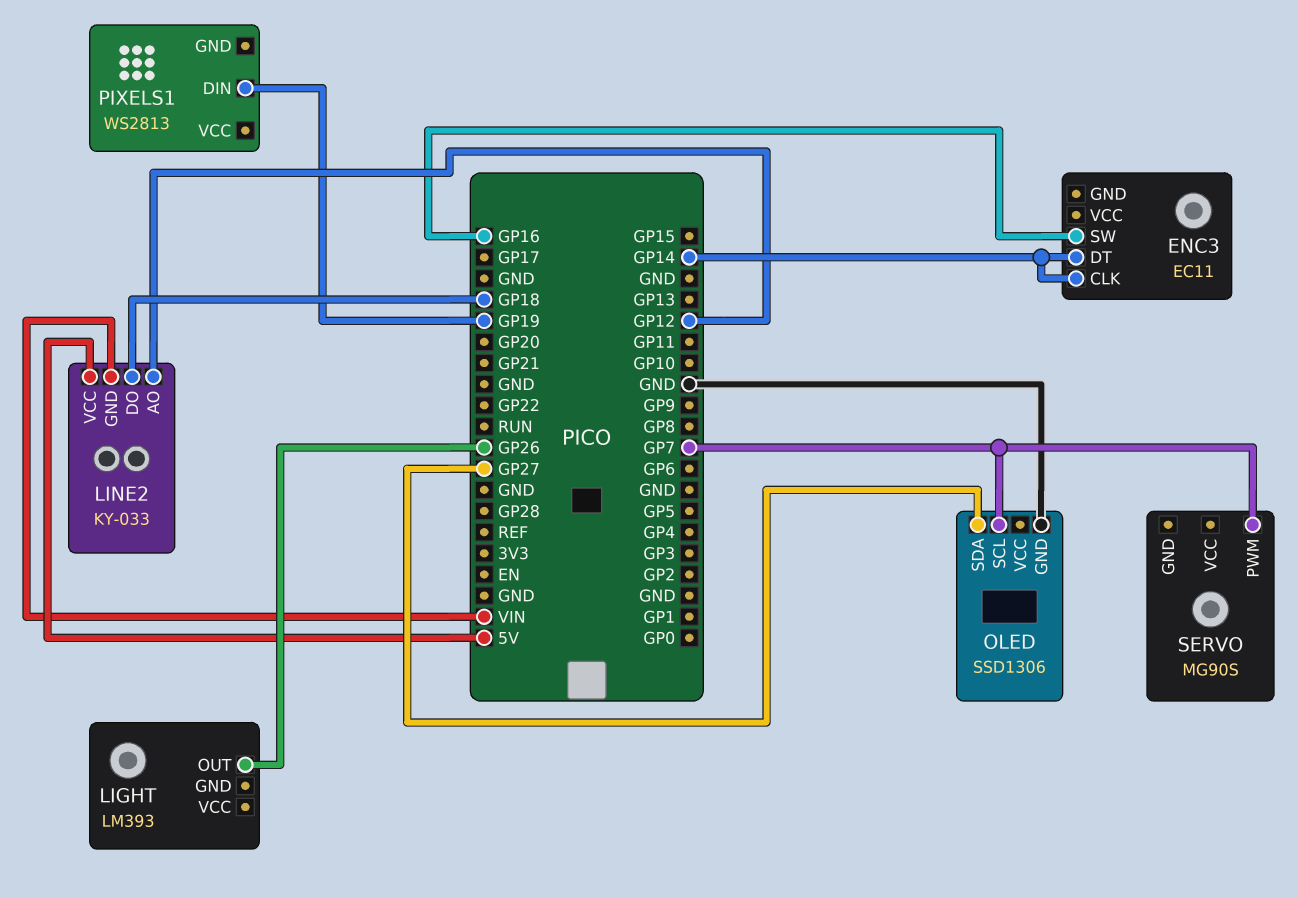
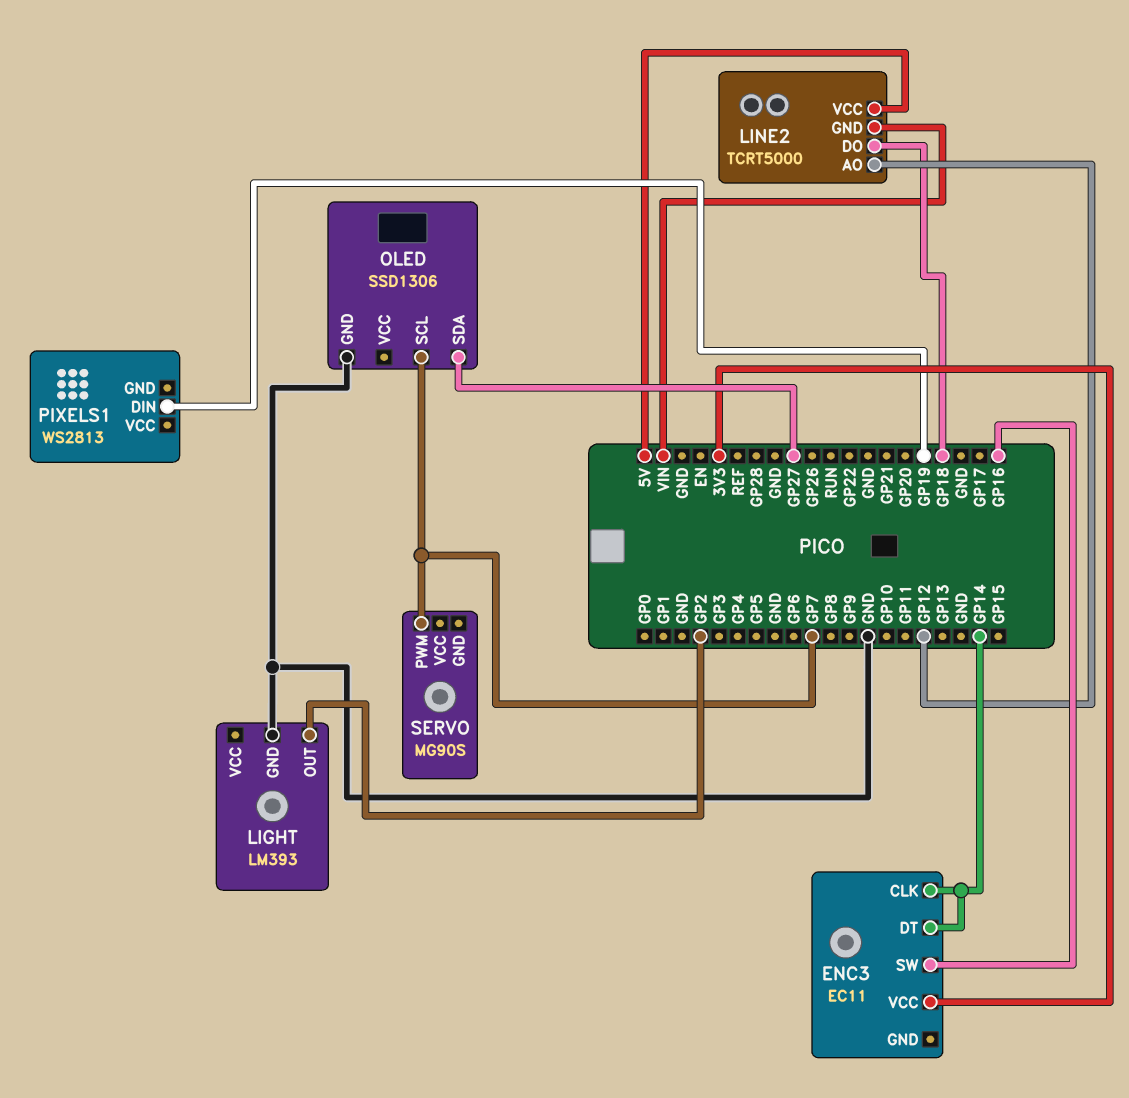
ENC3 pin VCC: none -> 3V3
LIGHT pin GND: none -> GND
LIGHT pin OUT: GP26 -> GP2
LINE2: KY-033 -> TCRT5000

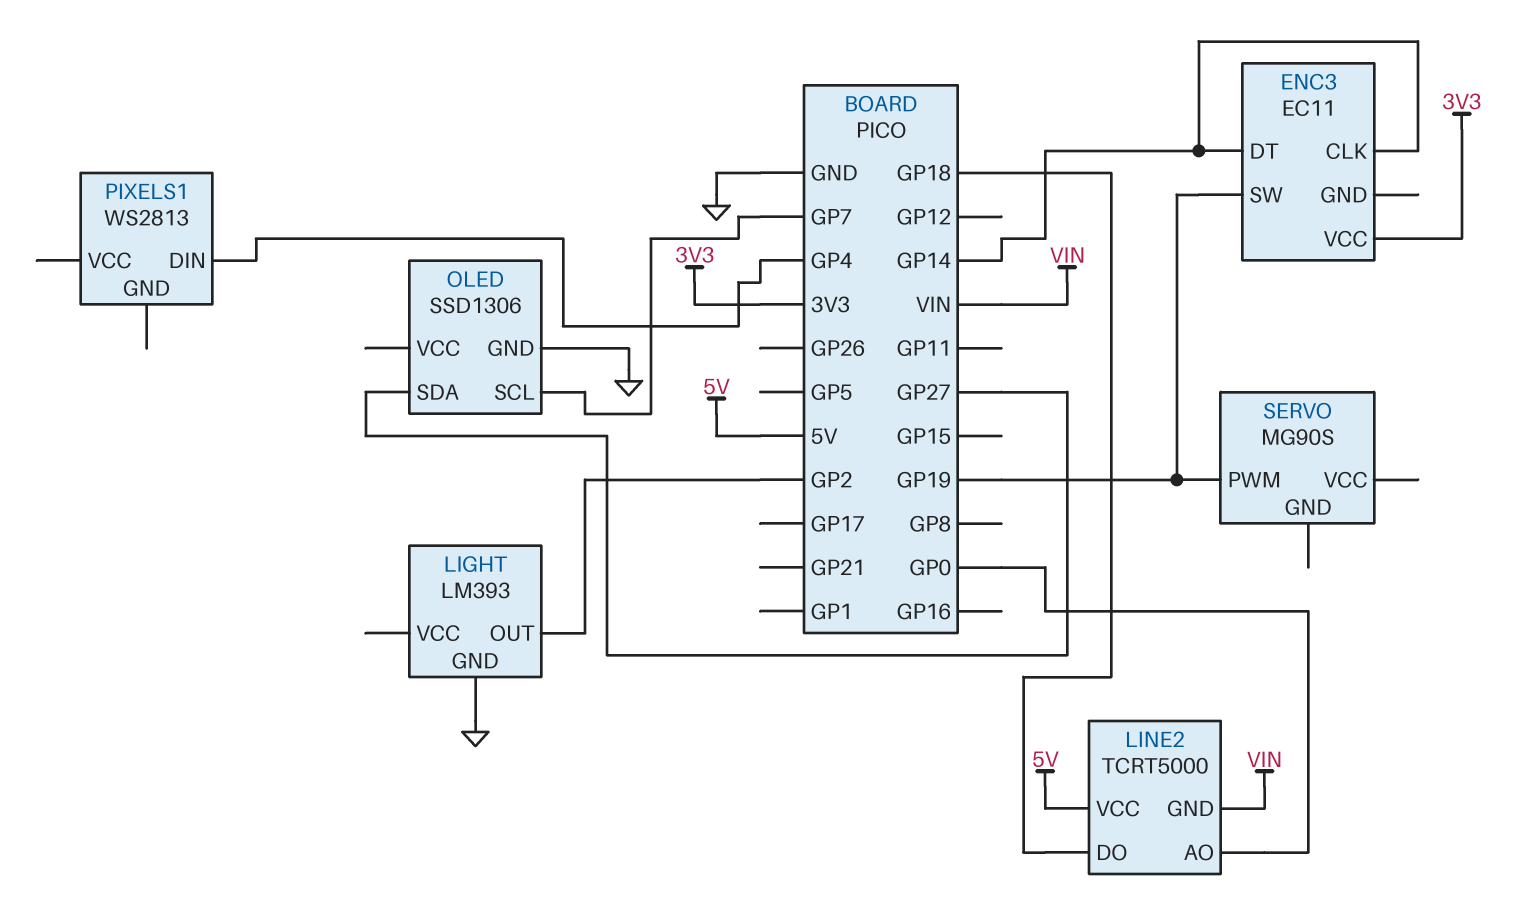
ENC3 pin SW: GP16 -> GP19
LINE2 pin AO: GP12 -> GP0
PIXELS1 pin DIN: GP19 -> GP4
SERVO pin PWM: GP7 -> GP19

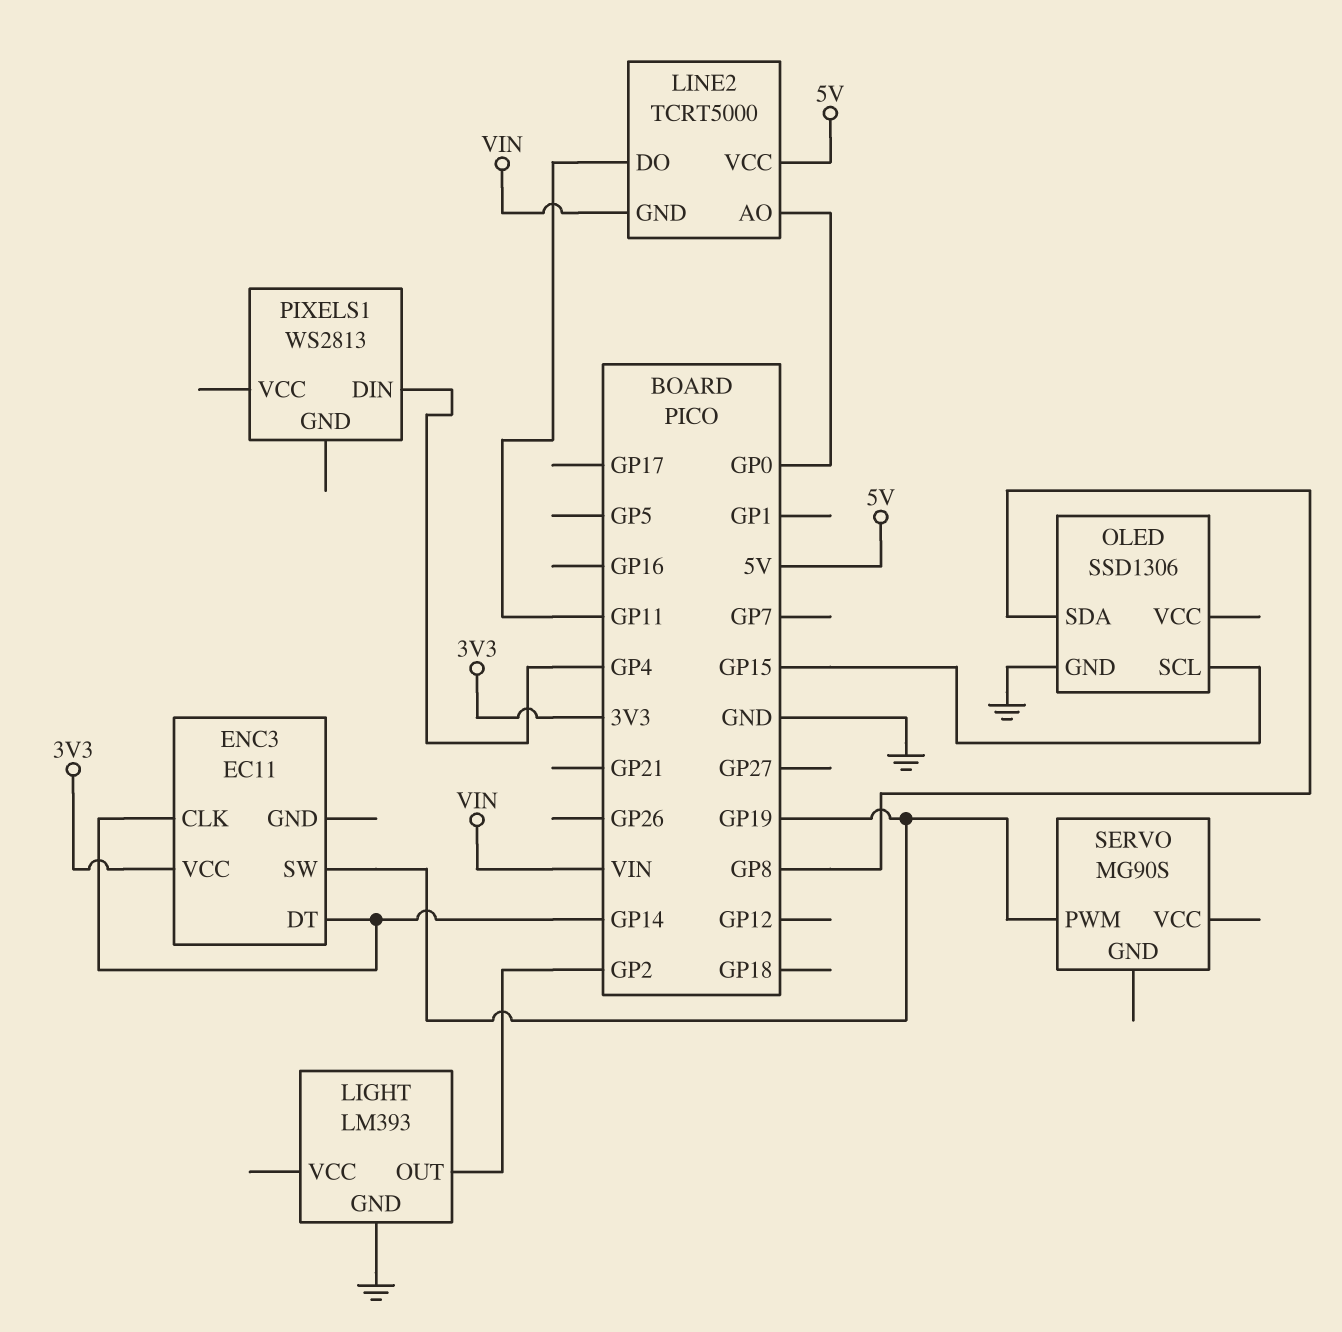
LINE2 pin DO: GP18 -> GP11
OLED pin SCL: GP7 -> GP15
OLED pin SDA: GP27 -> GP8

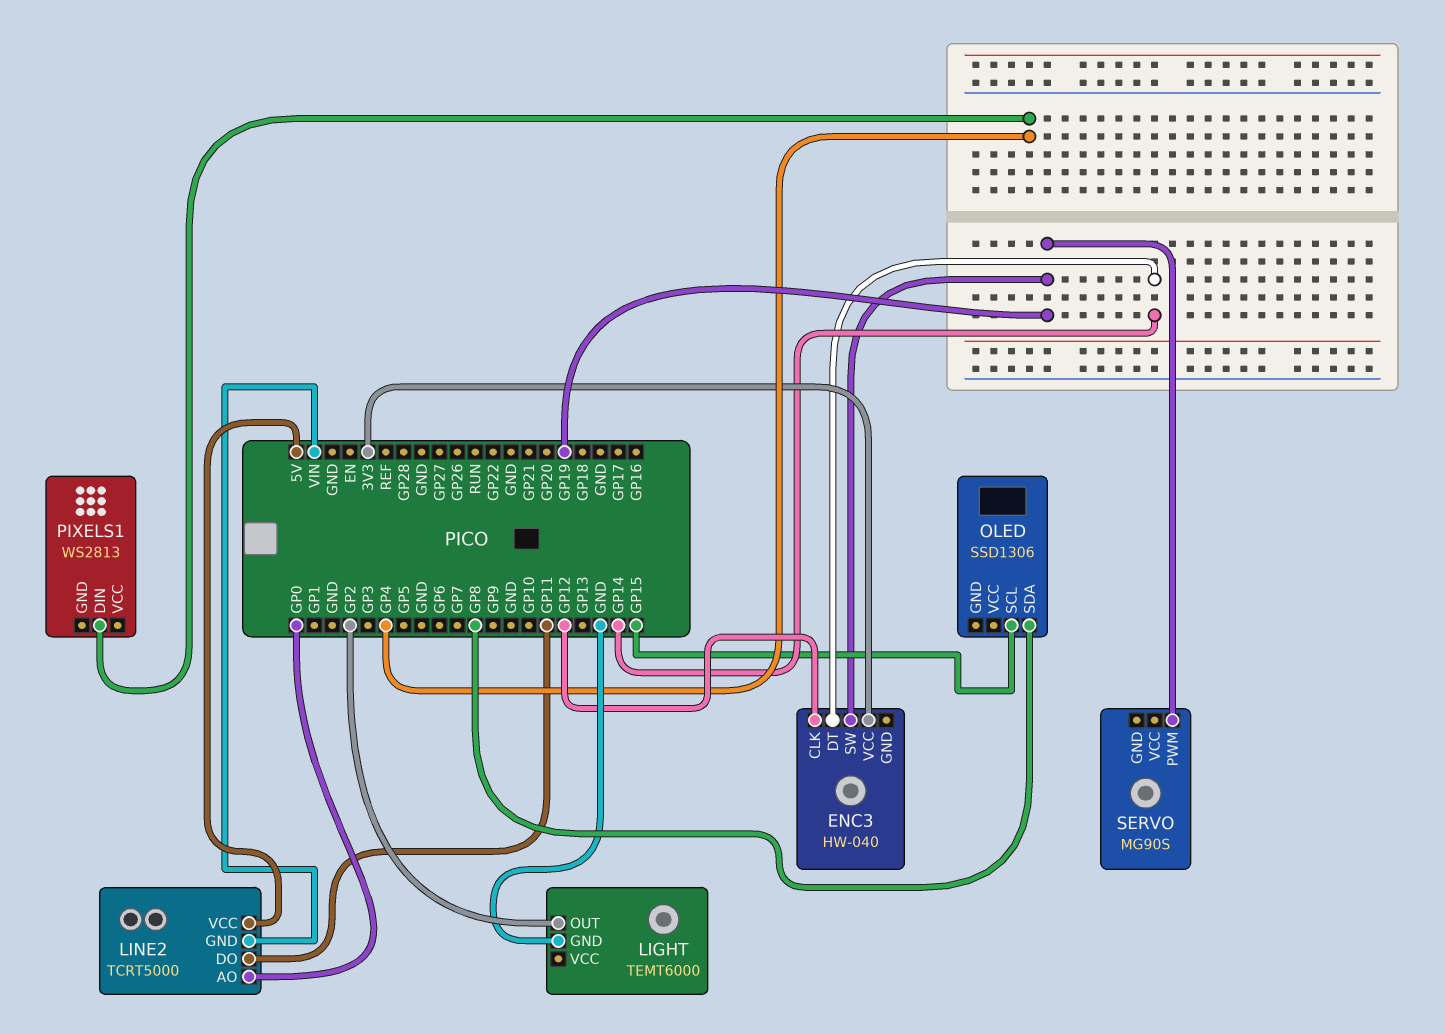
ENC3: EC11 -> HW-040
ENC3 pin CLK: GP14 -> GP12
LIGHT: LM393 -> TEMT6000
OLED pin GND: GND -> none

